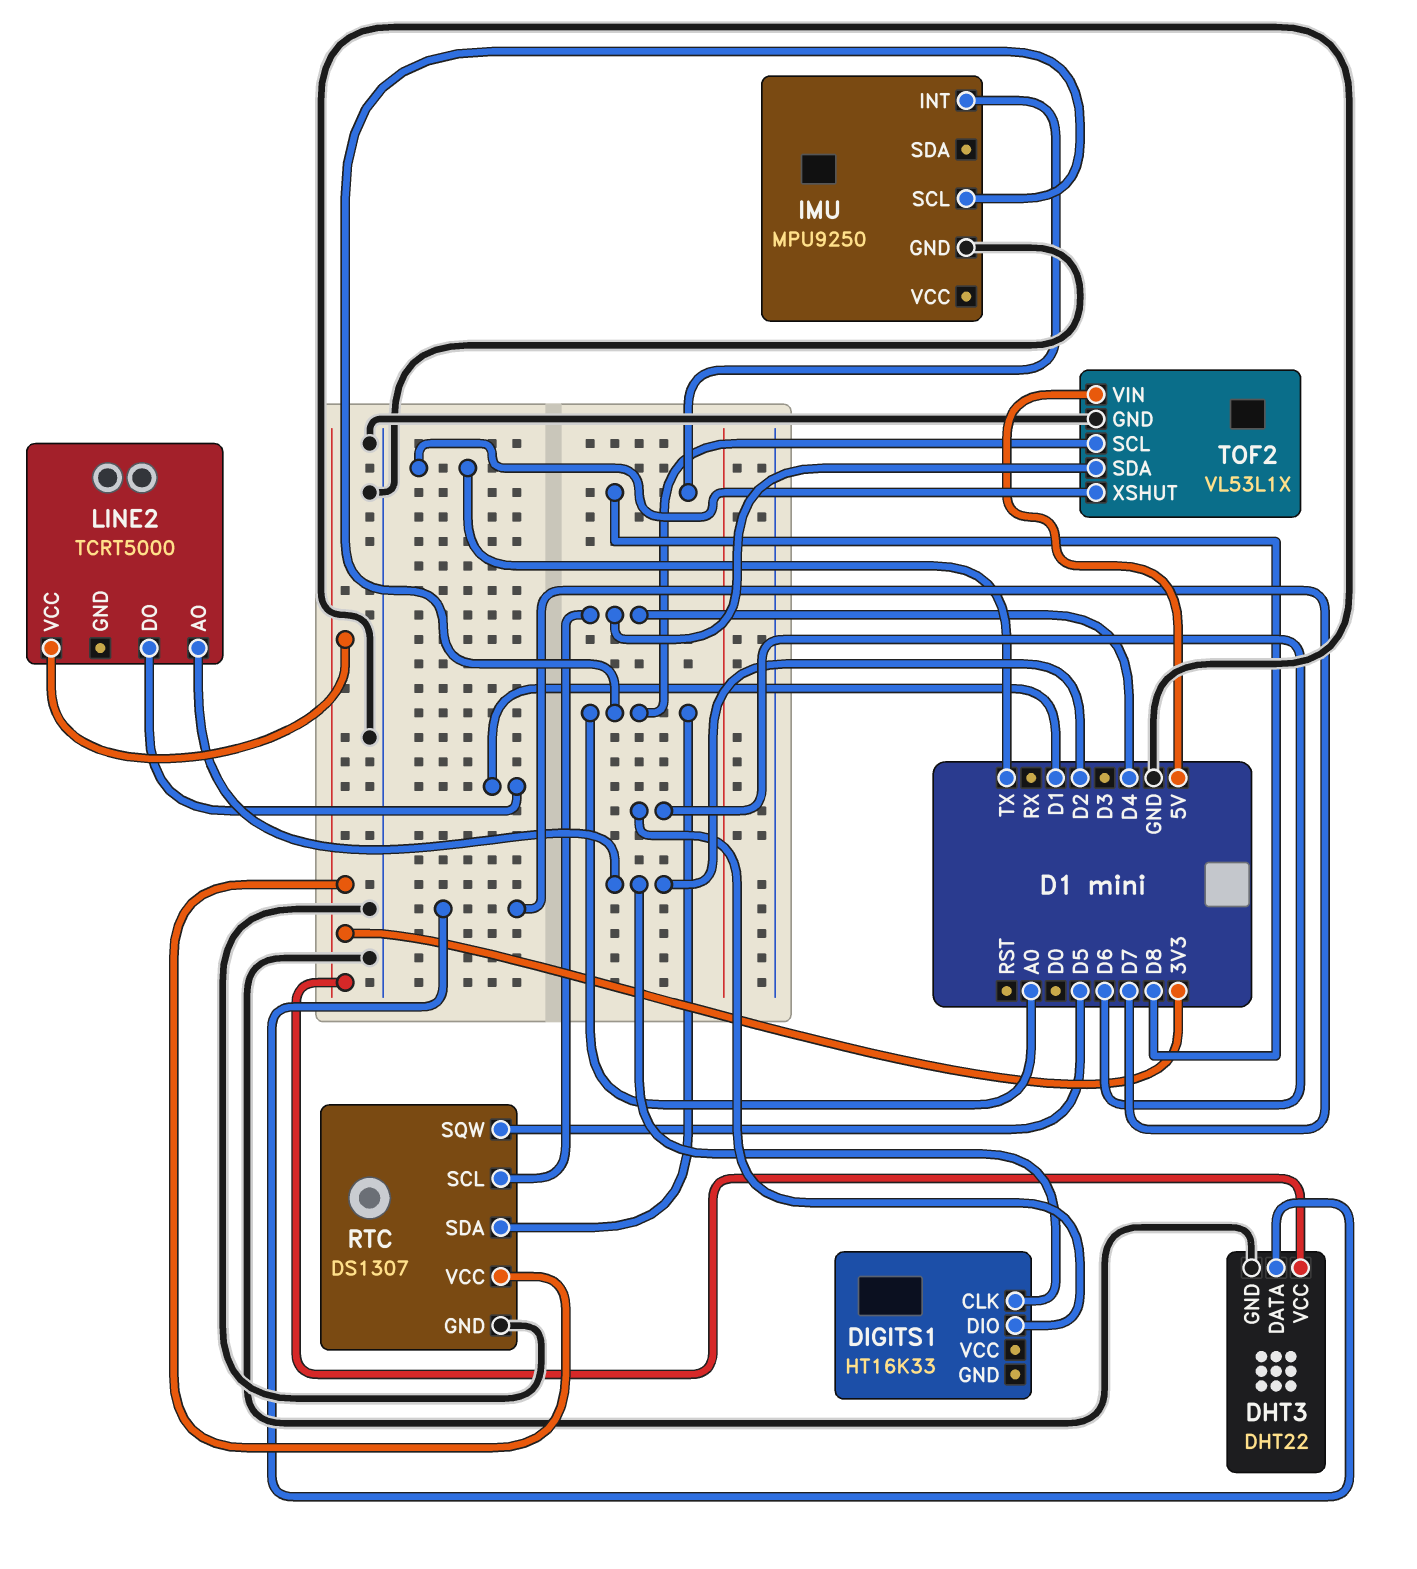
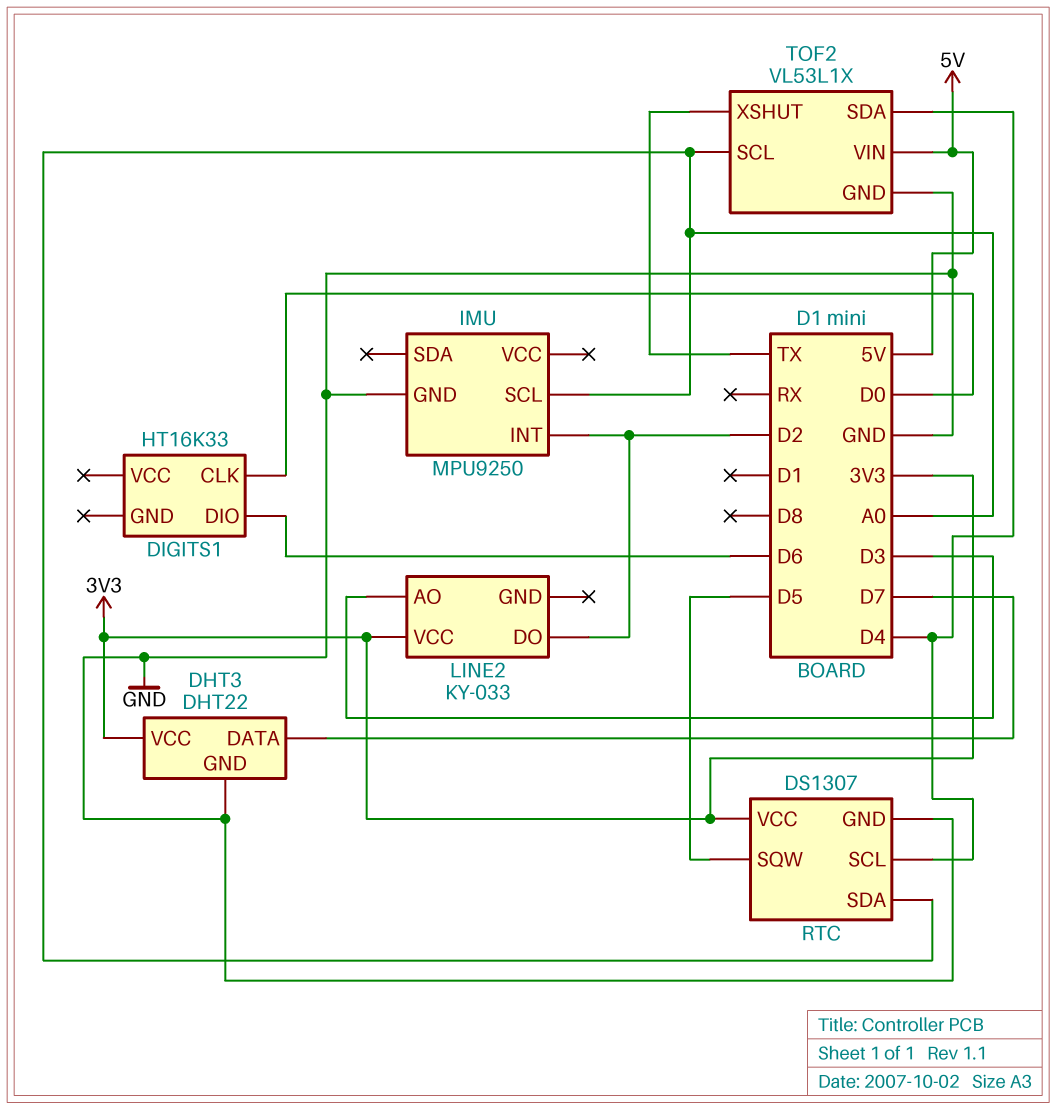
DIGITS1 pin CLK: D2 -> D0
IMU pin INT: D8 -> D2
LINE2: TCRT5000 -> KY-033
LINE2 pin AO: D2 -> D3
LINE2 pin DO: D1 -> D2

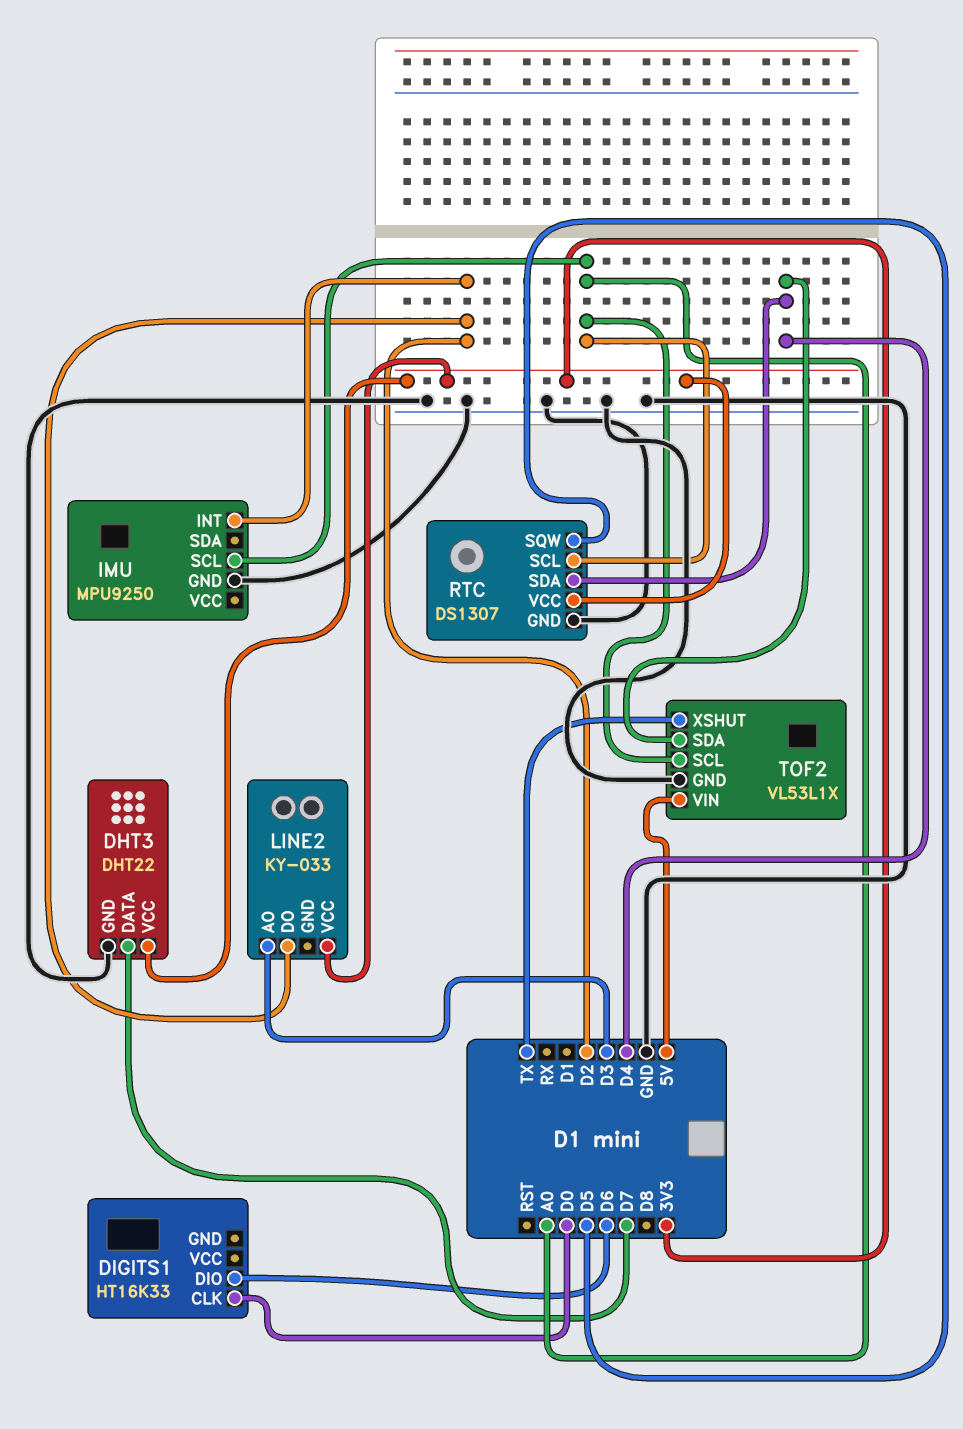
RTC pin SCL: D4 -> A0
RTC pin SDA: A0 -> D4

